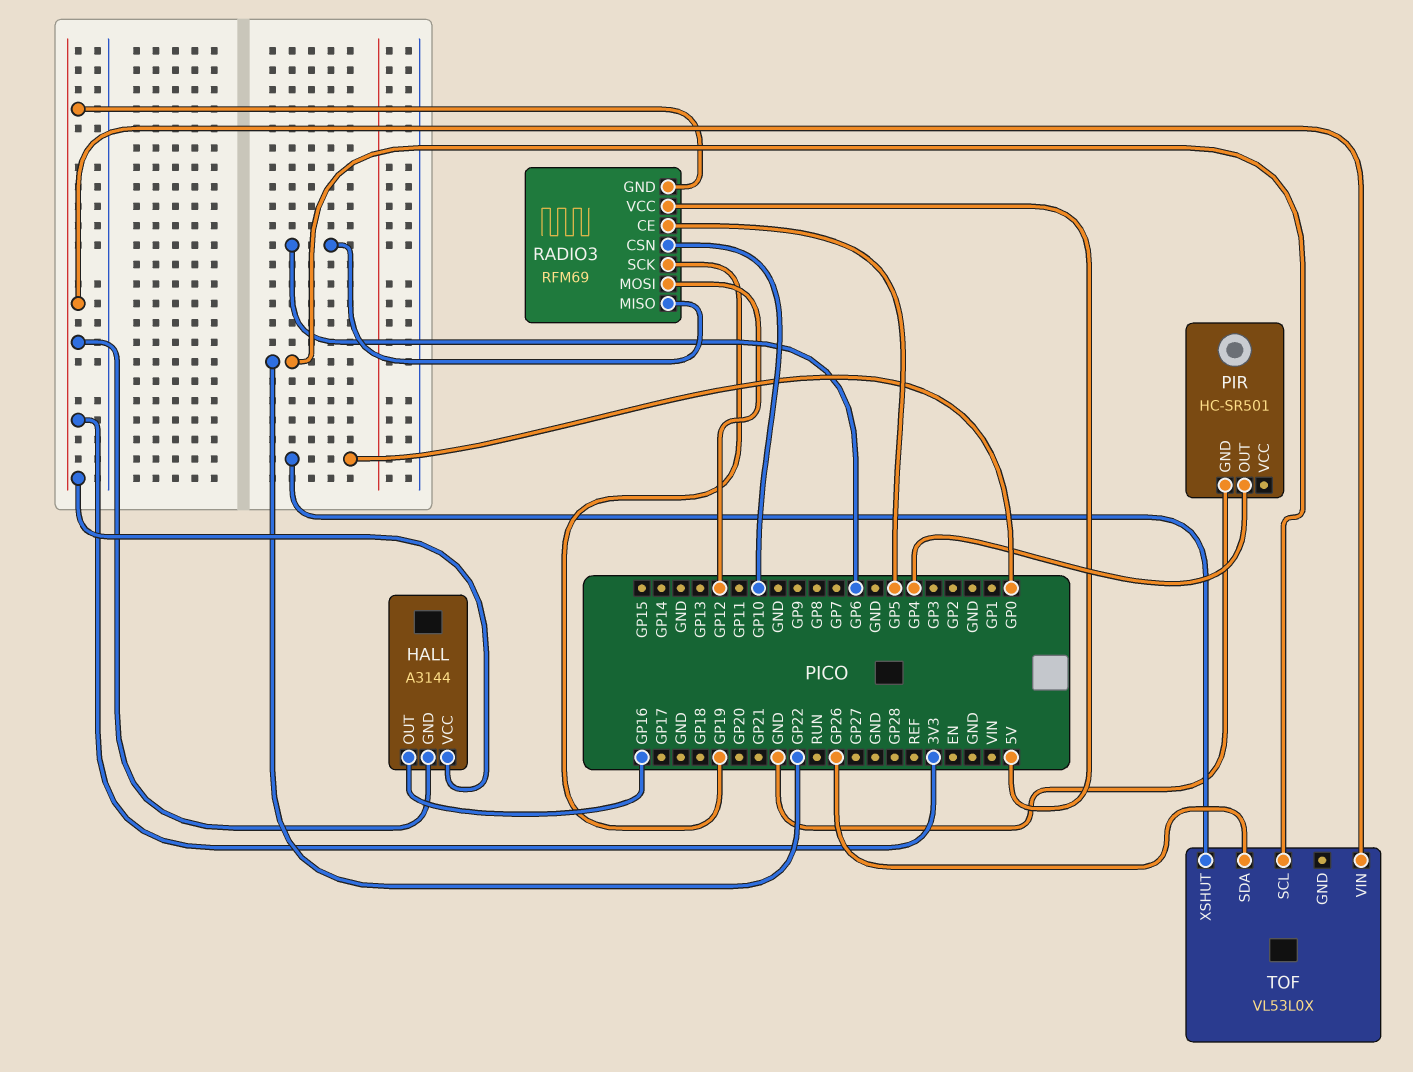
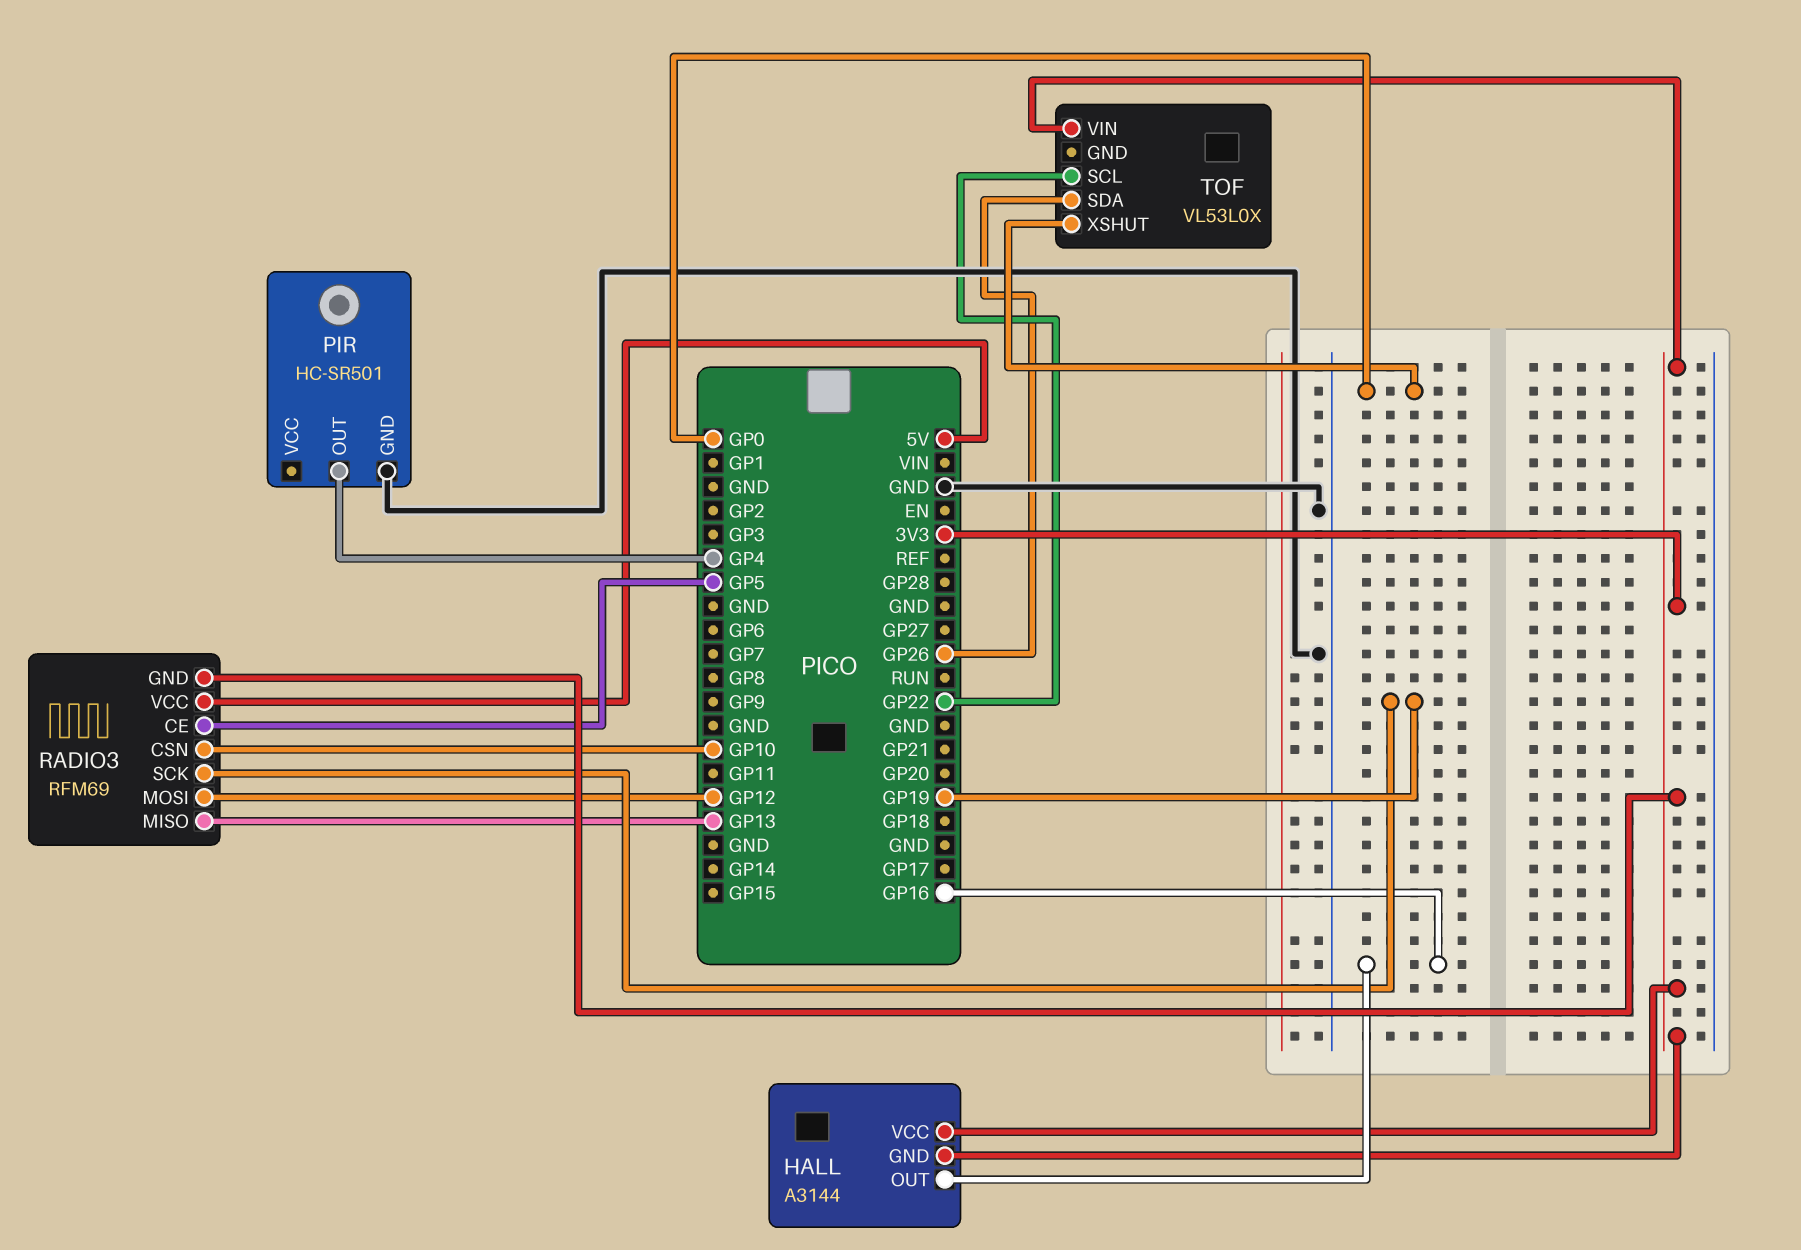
RADIO3 pin MISO: GP6 -> GP13

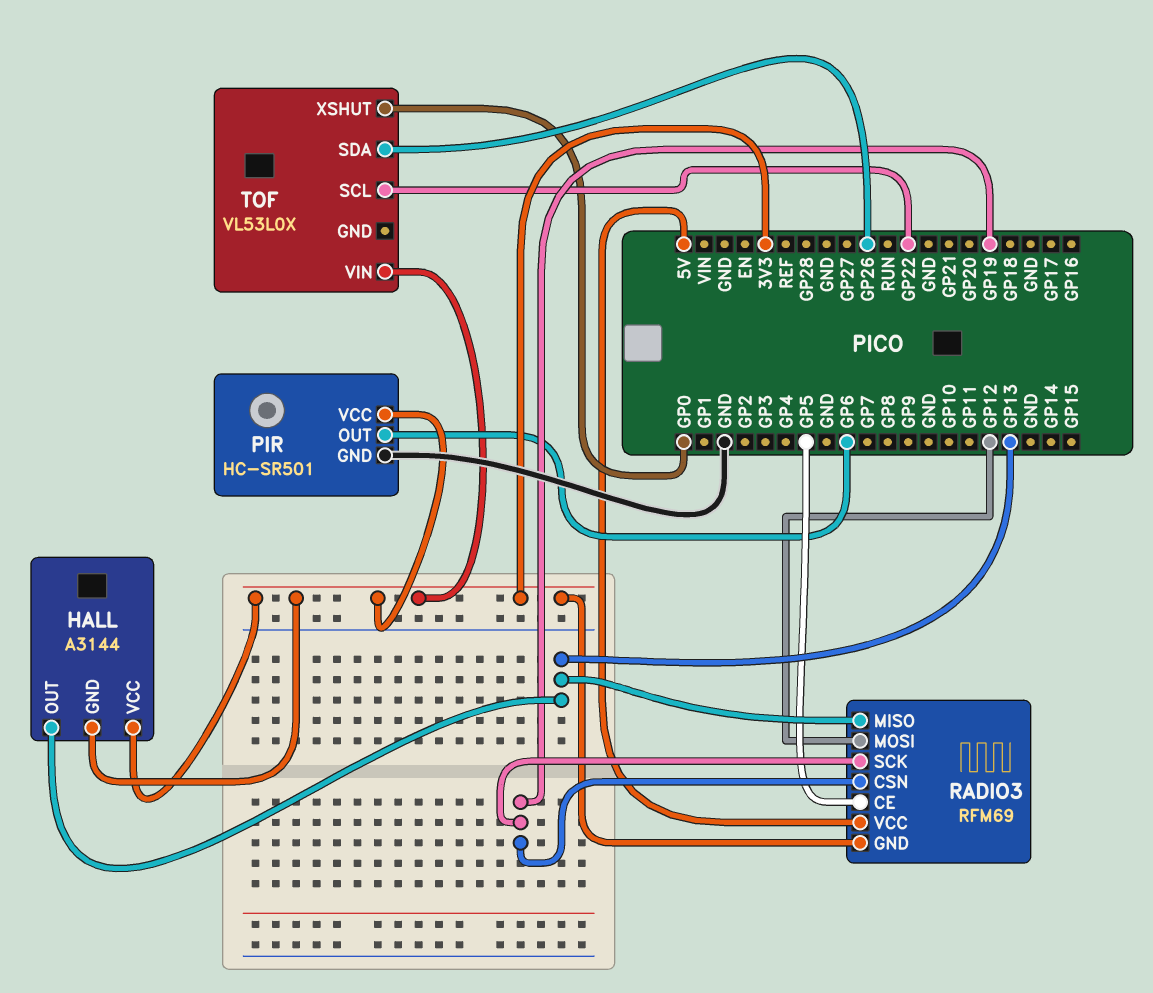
HALL pin OUT: GP16 -> GP13
PIR pin OUT: GP4 -> GP6
PIR pin VCC: none -> 3V3
RADIO3 pin CSN: GP10 -> GP19

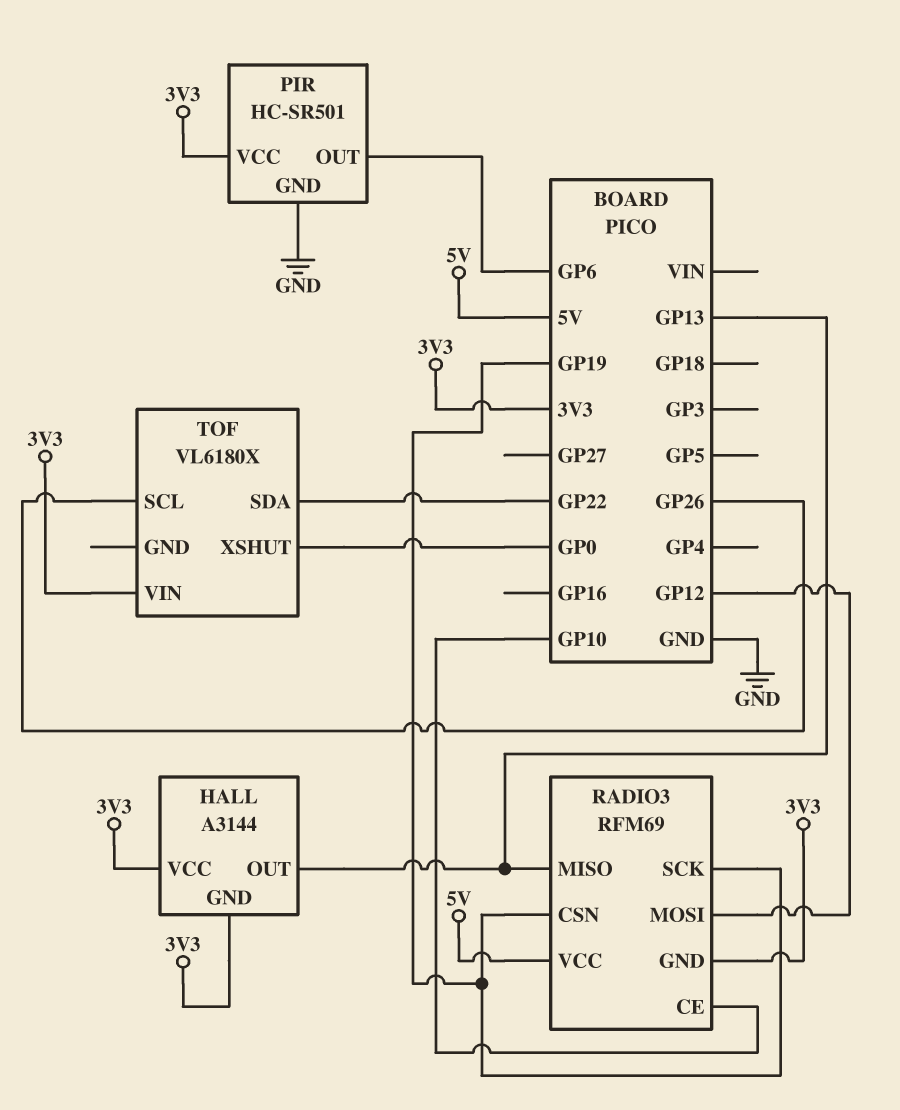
RADIO3 pin CE: GP5 -> GP10
TOF: VL53L0X -> VL6180X
TOF pin SCL: GP22 -> GP26
TOF pin SDA: GP26 -> GP22

